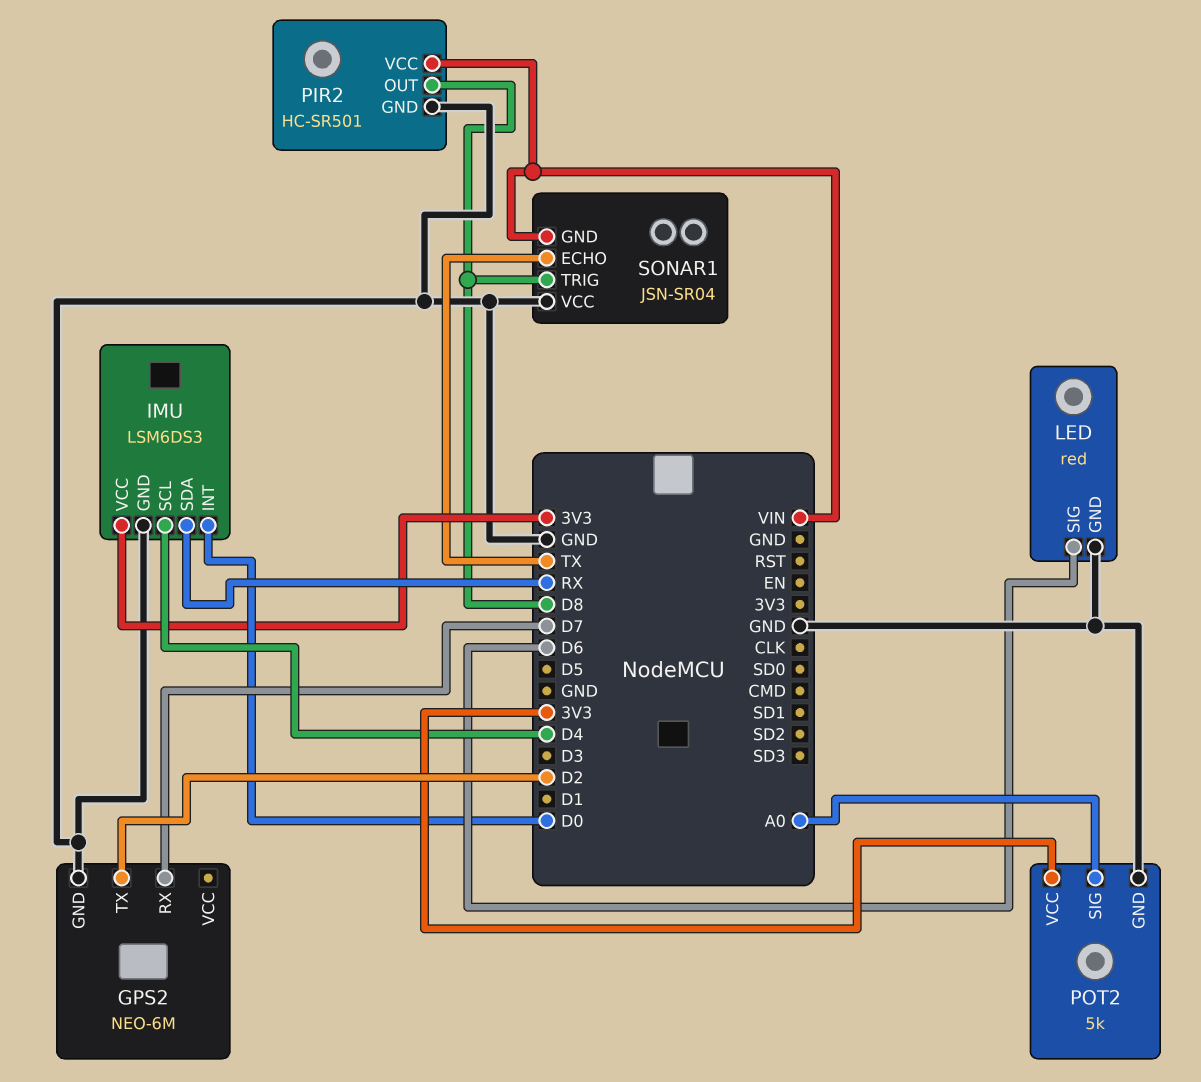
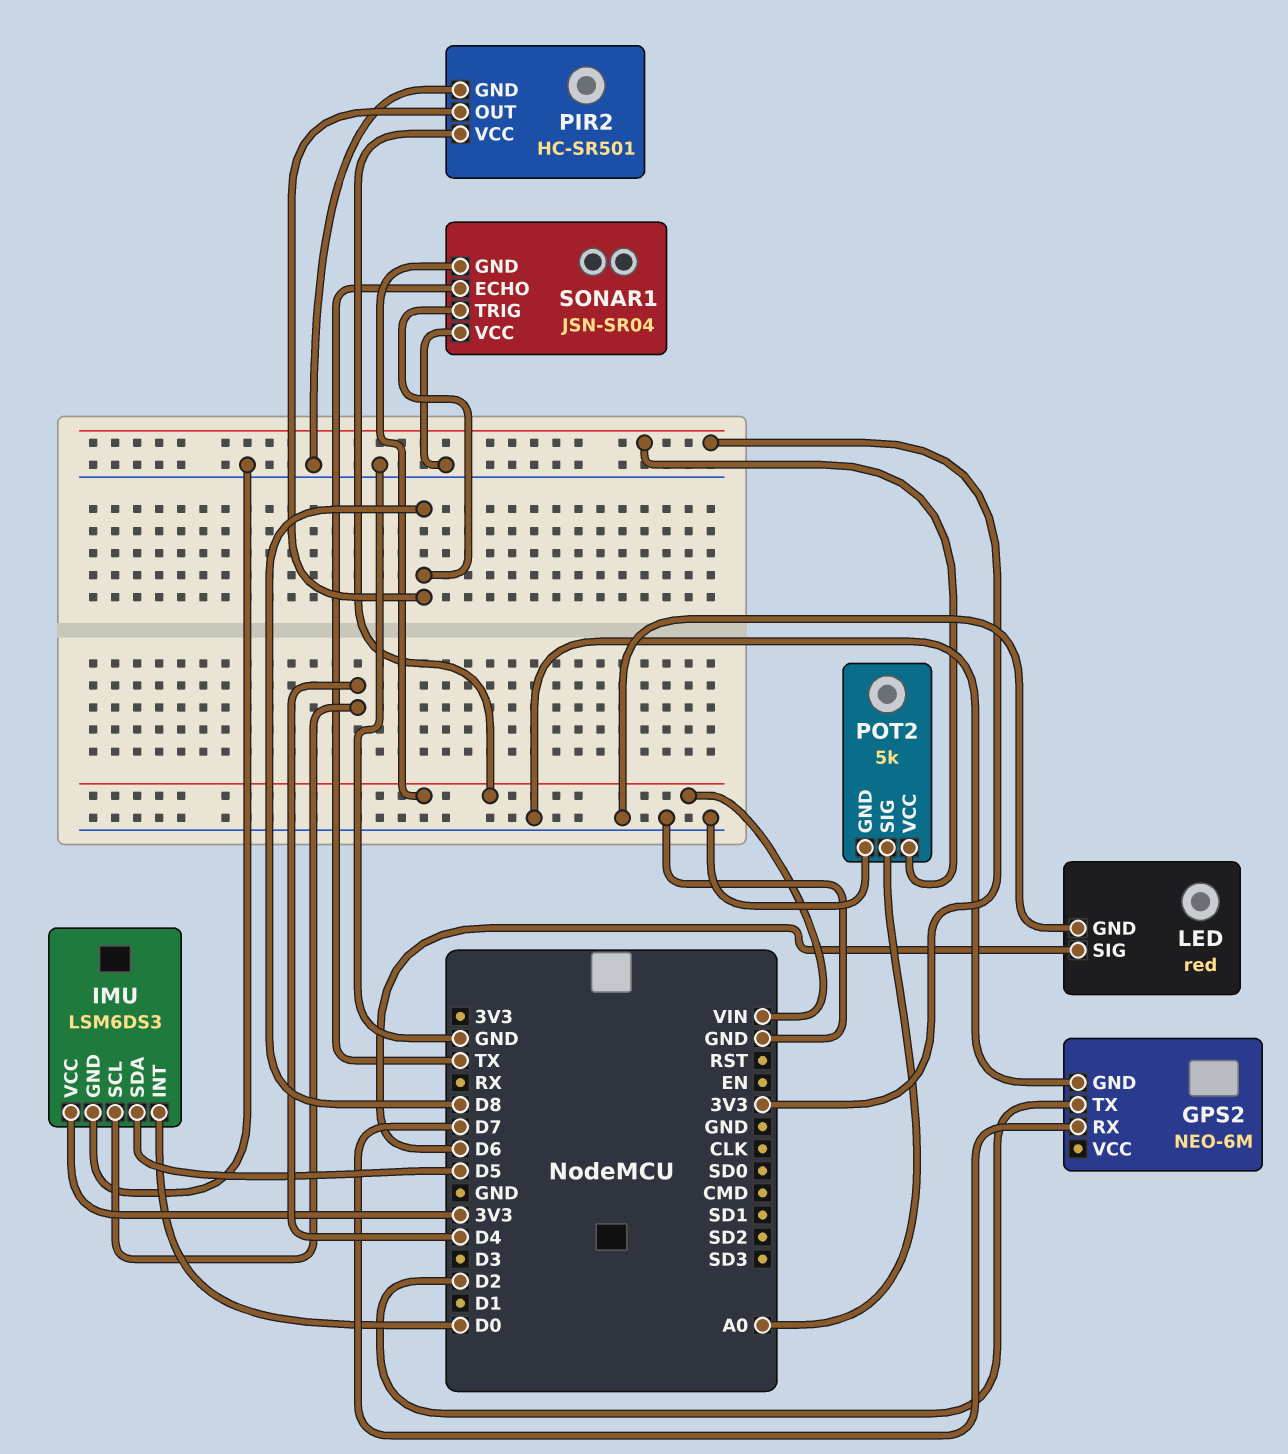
IMU pin SDA: RX -> D5

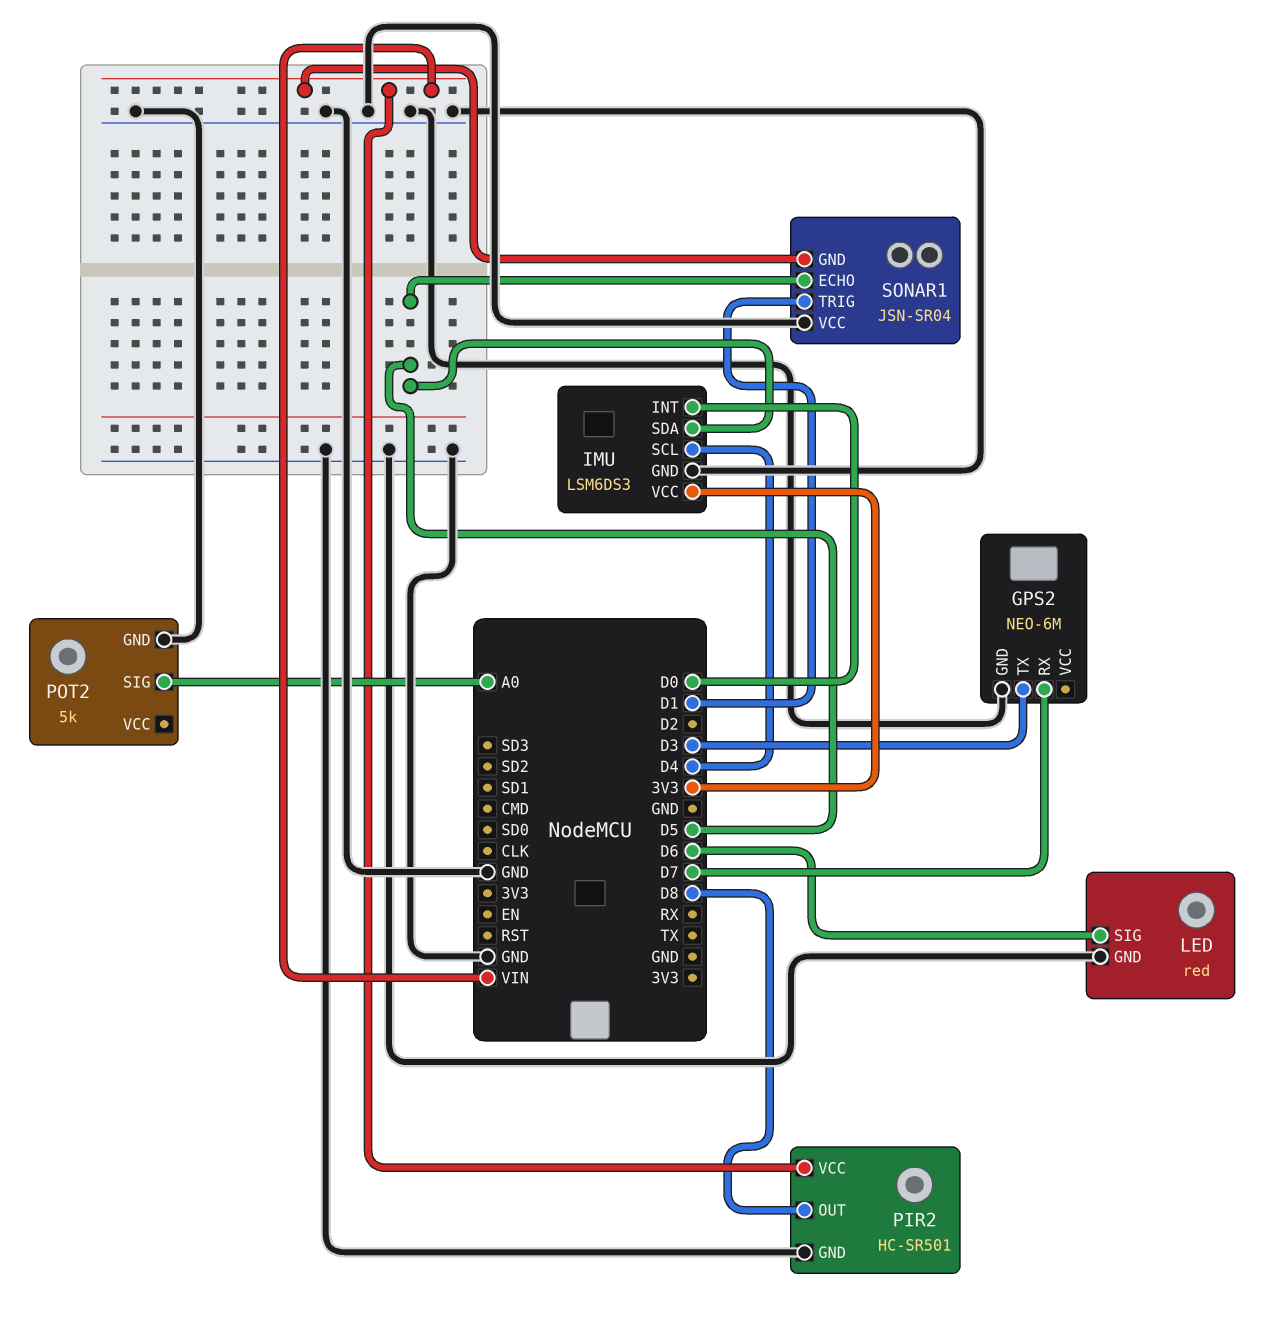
GPS2 pin TX: D2 -> D3
POT2 pin VCC: 3V3 -> none
SONAR1 pin ECHO: TX -> D5
SONAR1 pin TRIG: D8 -> D1

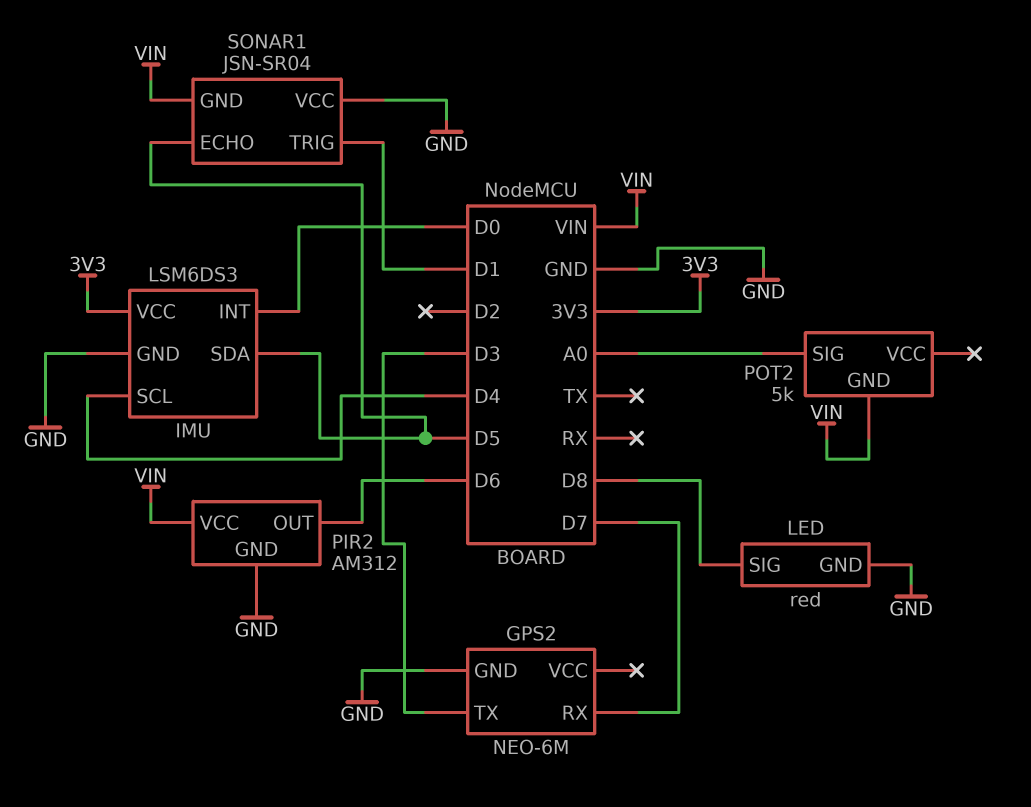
LED pin SIG: D6 -> D8
PIR2: HC-SR501 -> AM312
PIR2 pin OUT: D8 -> D6
POT2 pin GND: GND -> VIN

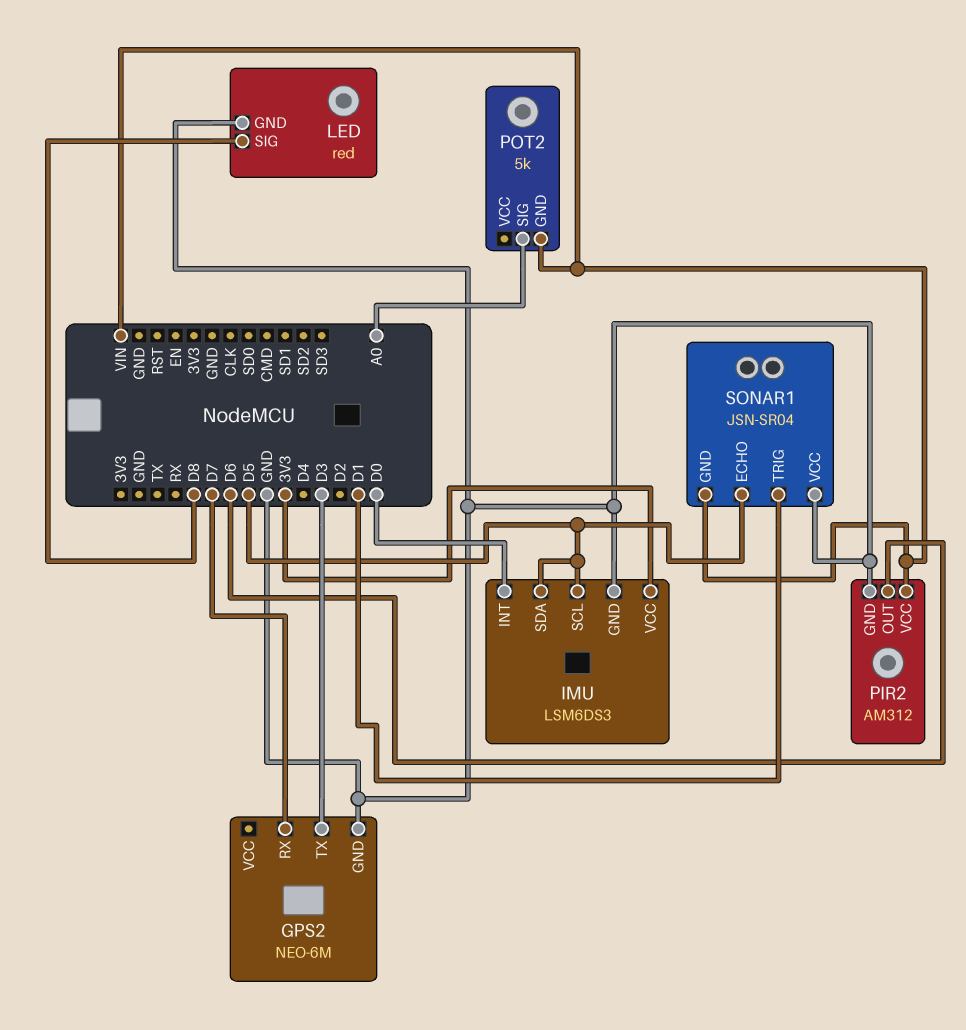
IMU pin SCL: D4 -> D5

